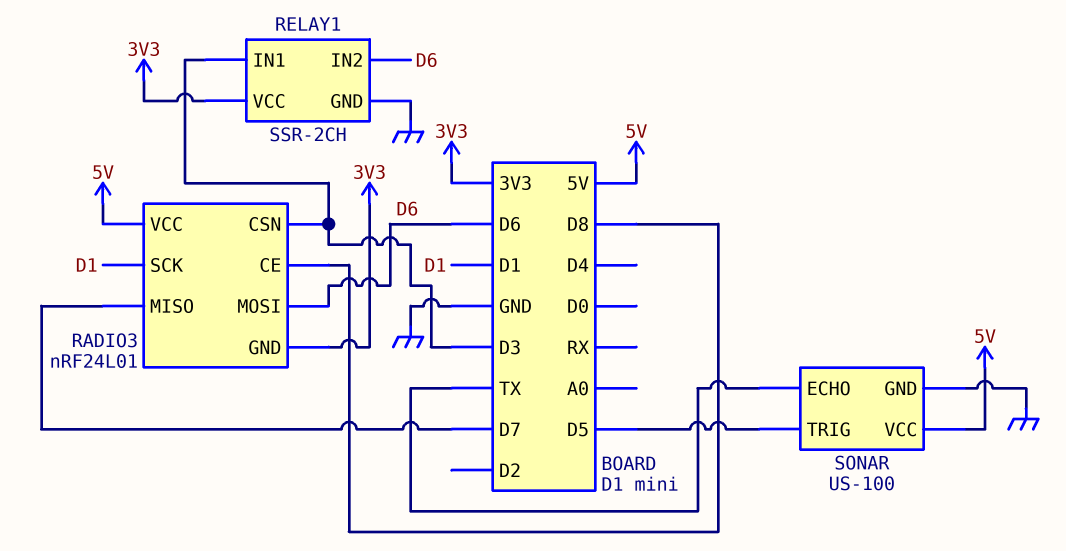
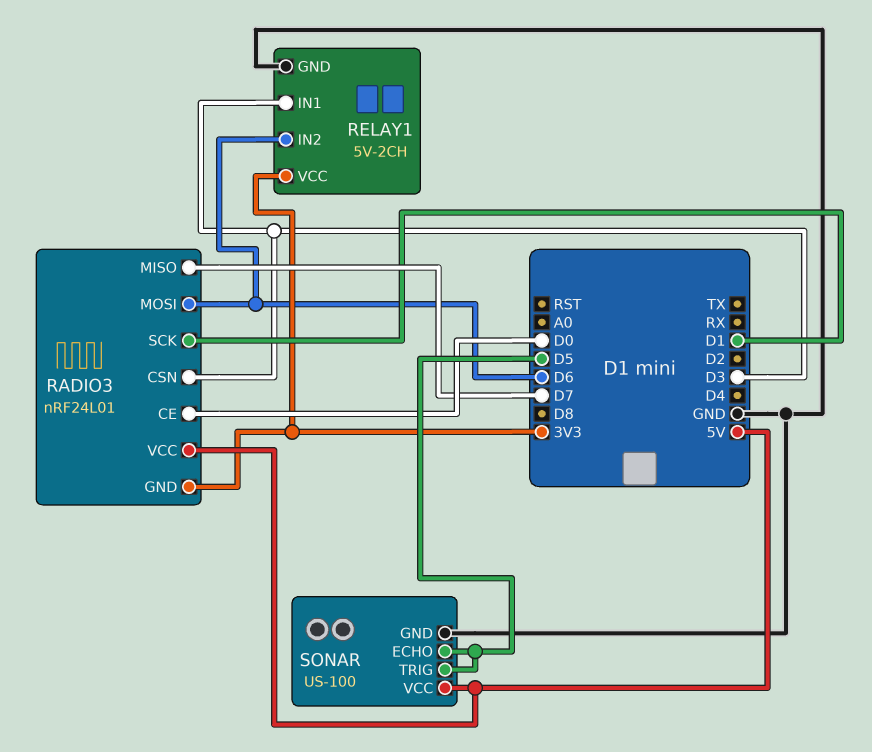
RADIO3 pin CE: D8 -> D0
RELAY1: SSR-2CH -> 5V-2CH
SONAR pin ECHO: TX -> D5

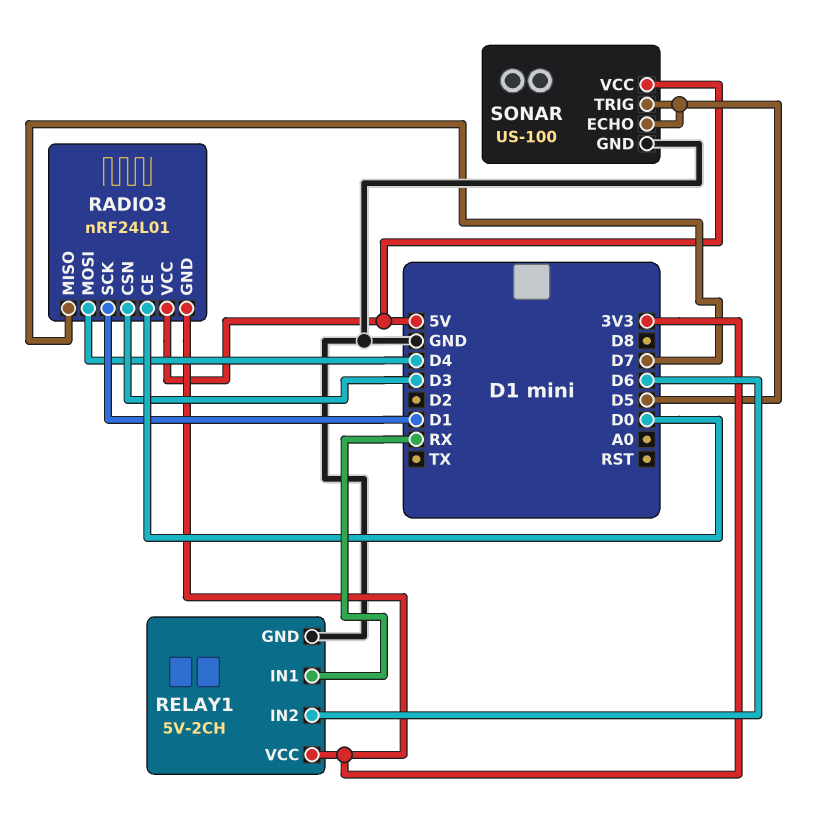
RADIO3 pin MOSI: D6 -> D4
RELAY1 pin IN1: D3 -> RX

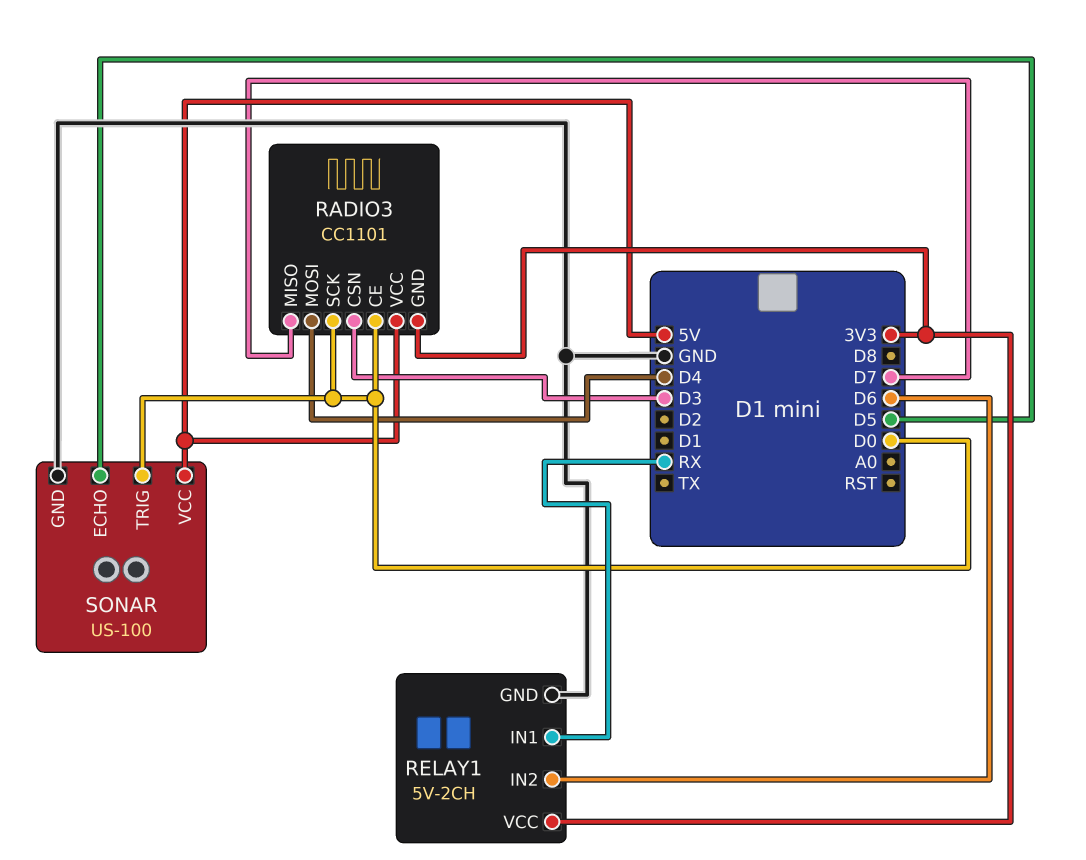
RADIO3: nRF24L01 -> CC1101
RADIO3 pin SCK: D1 -> D0
SONAR pin TRIG: D5 -> D0

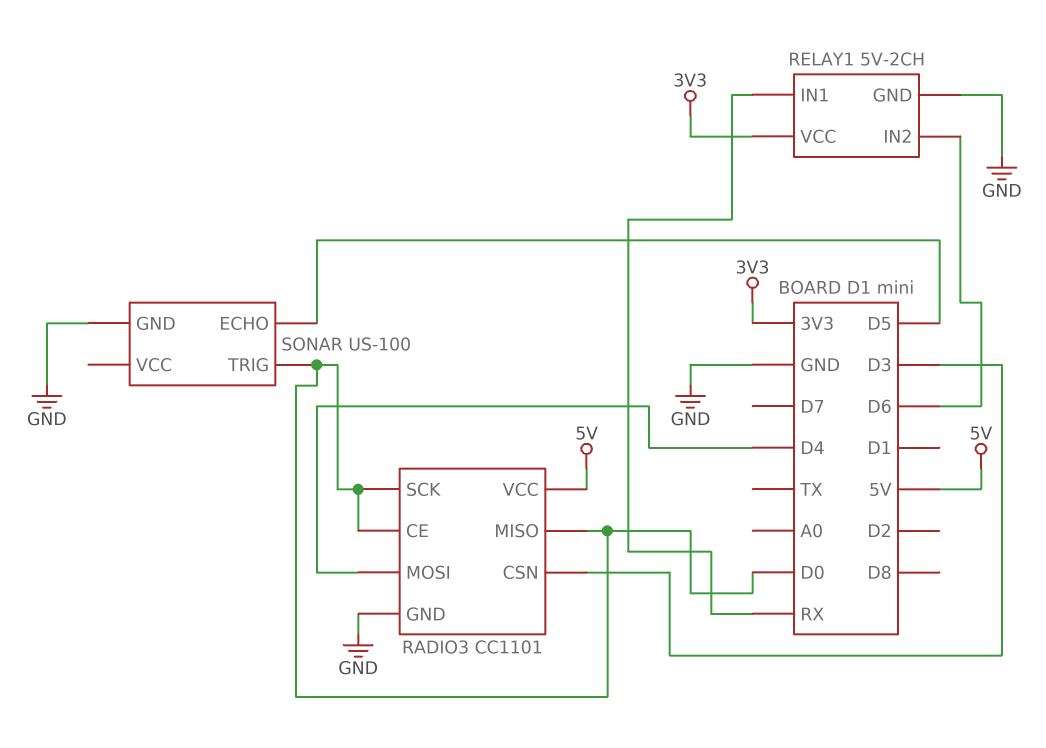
RADIO3 pin GND: 3V3 -> GND
RADIO3 pin MISO: D7 -> D0
SONAR pin VCC: 5V -> none

